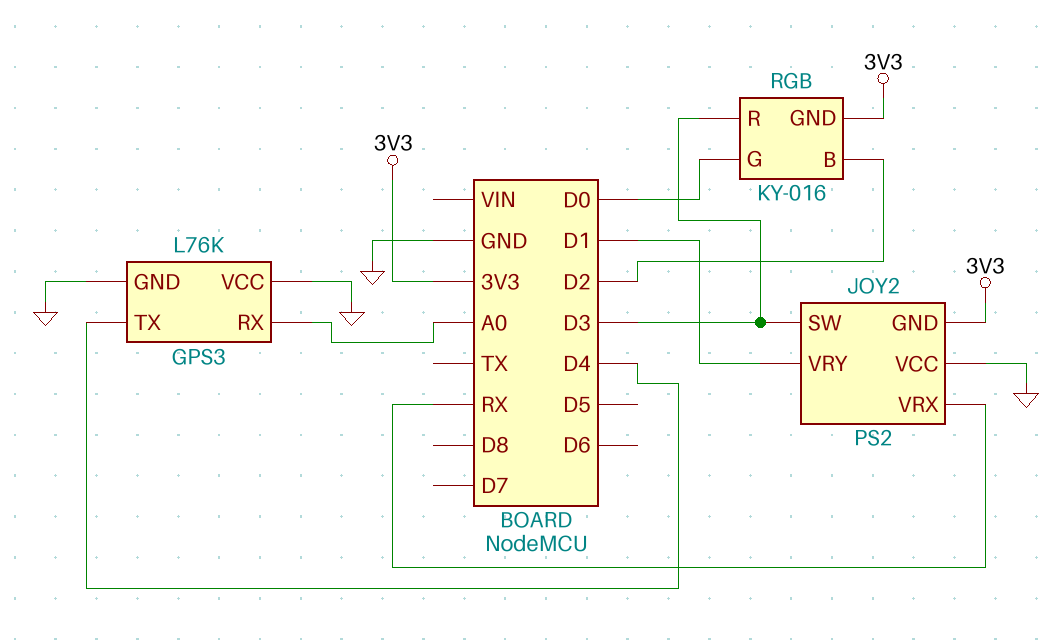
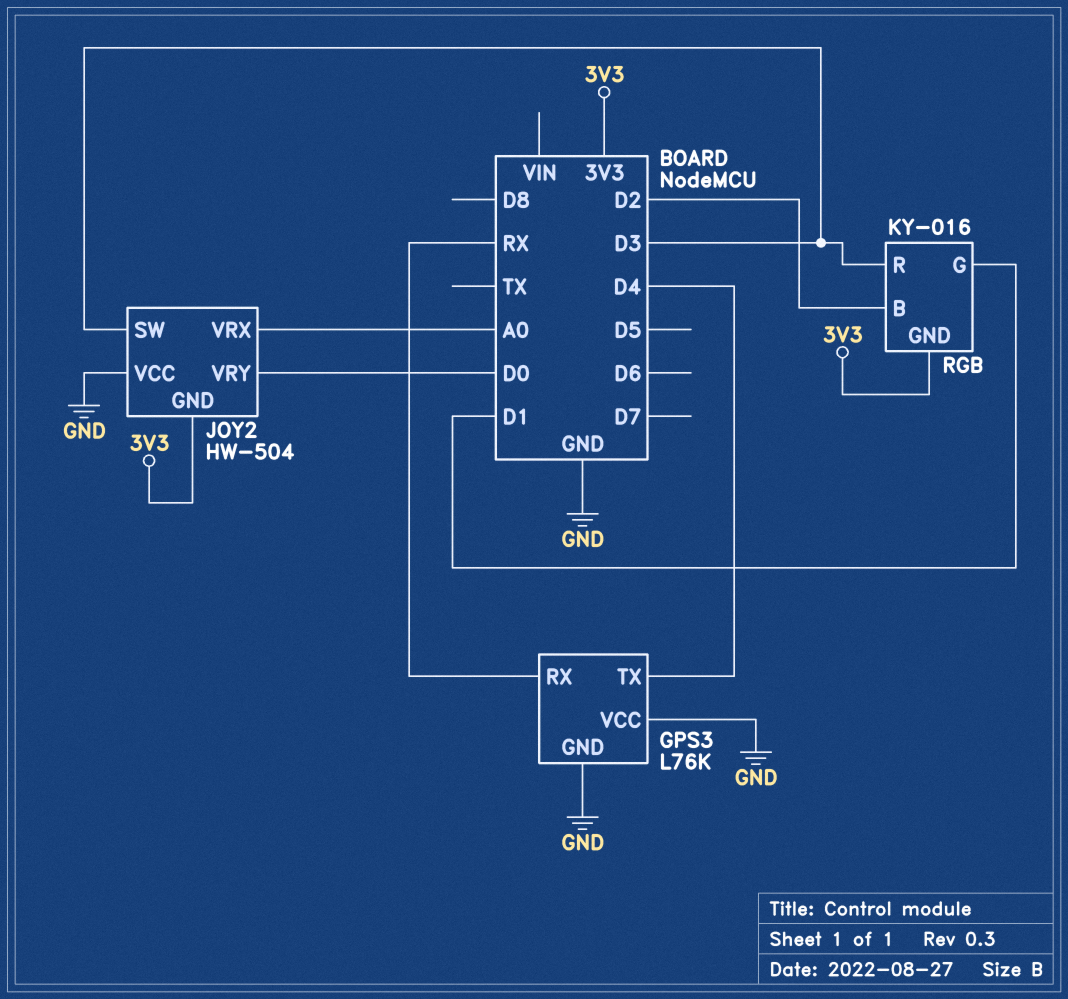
GPS3 pin RX: A0 -> RX
JOY2: PS2 -> HW-504
JOY2 pin VRX: RX -> A0
JOY2 pin VRY: D1 -> D0
RGB pin G: D0 -> D1

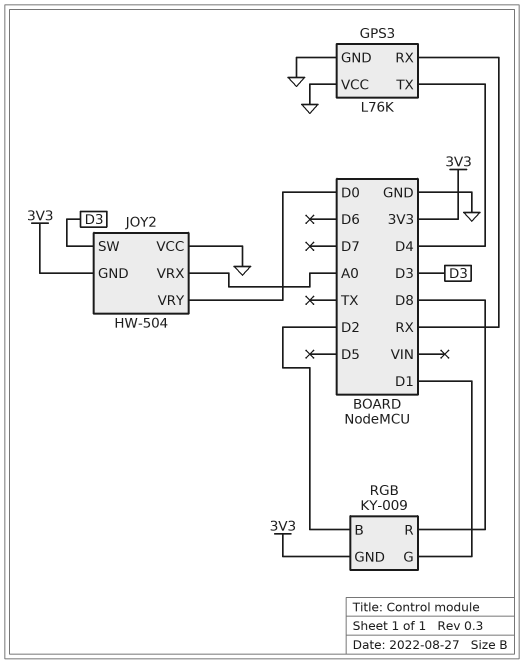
RGB: KY-016 -> KY-009
RGB pin R: D3 -> D8

